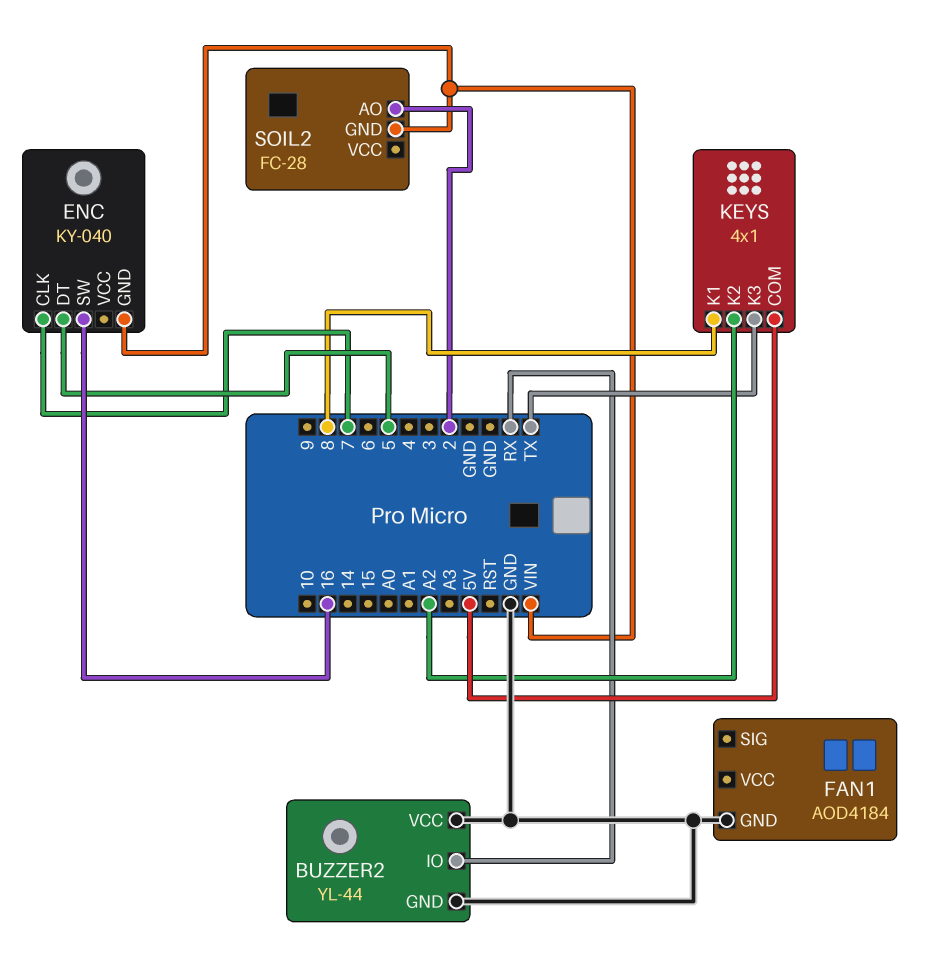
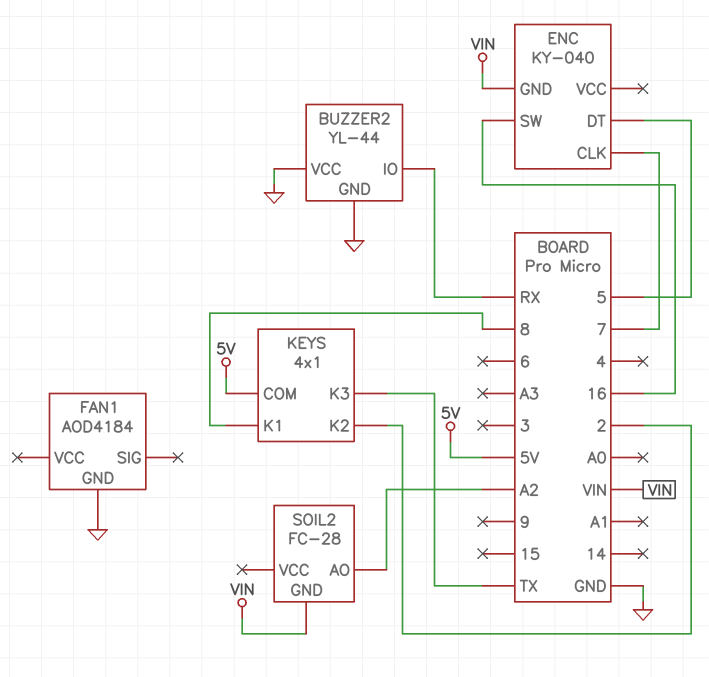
KEYS pin K2: A2 -> 2
SOIL2 pin AO: 2 -> A2

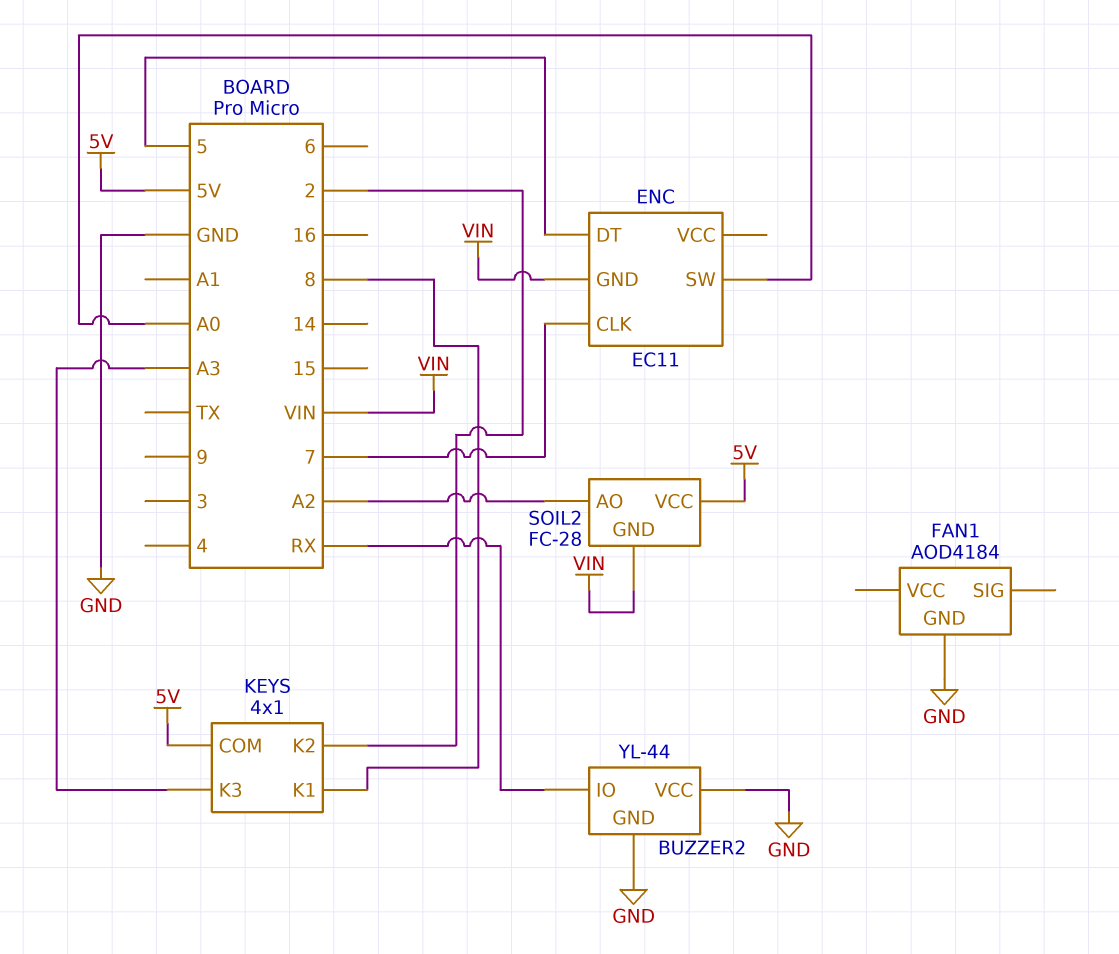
ENC: KY-040 -> EC11
ENC pin SW: 16 -> A0
KEYS pin K3: TX -> A3
SOIL2 pin VCC: none -> 5V

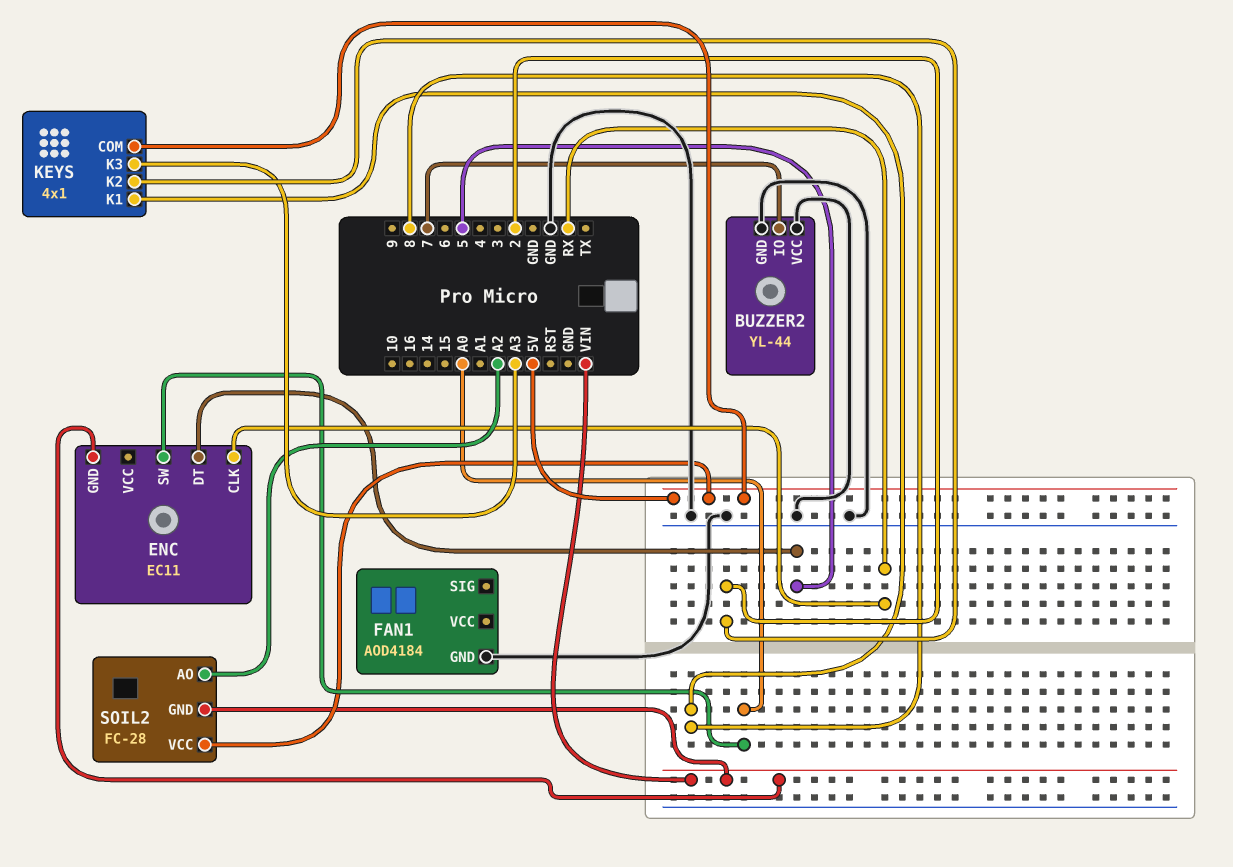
BUZZER2 pin IO: RX -> 7
ENC pin CLK: 7 -> RX

